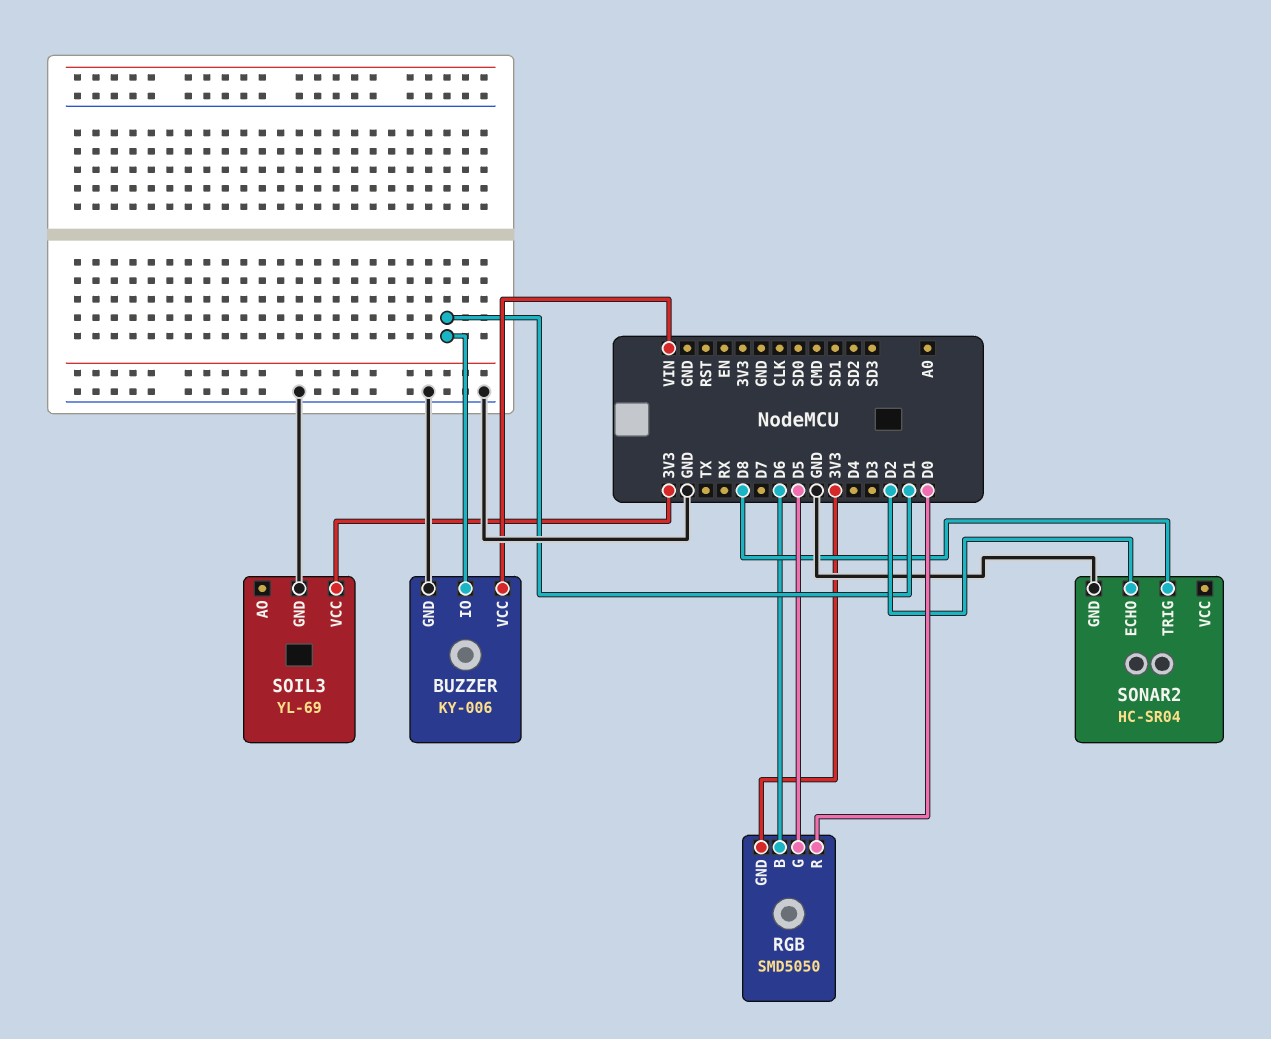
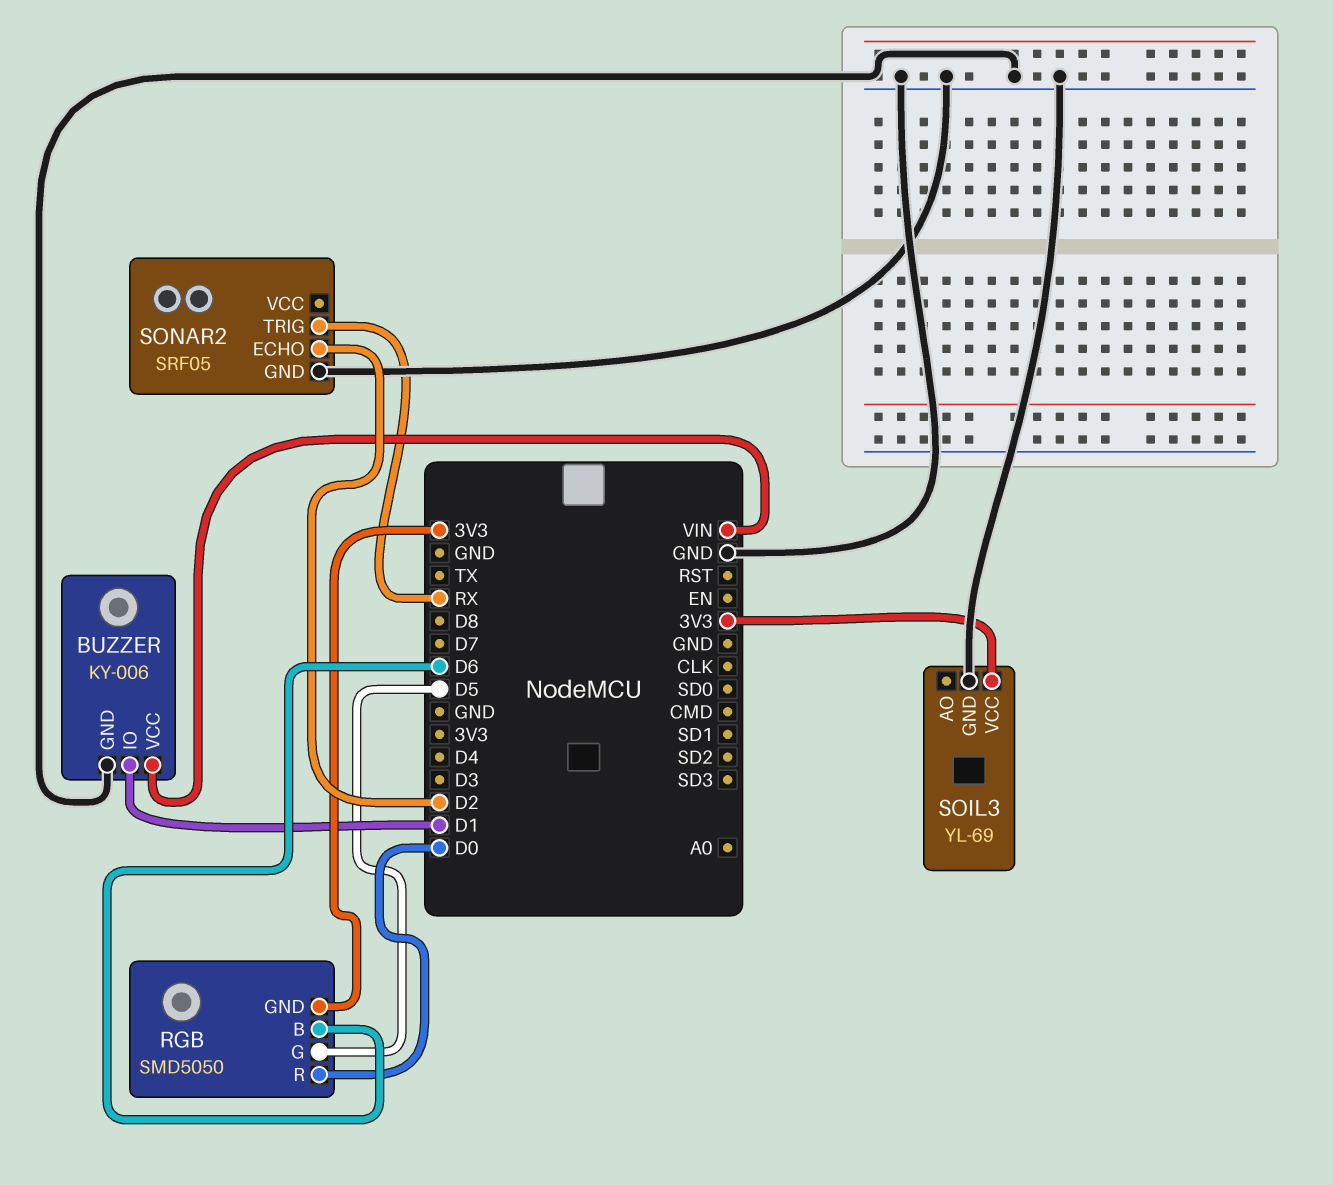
SONAR2: HC-SR04 -> SRF05
SONAR2 pin TRIG: D8 -> RX

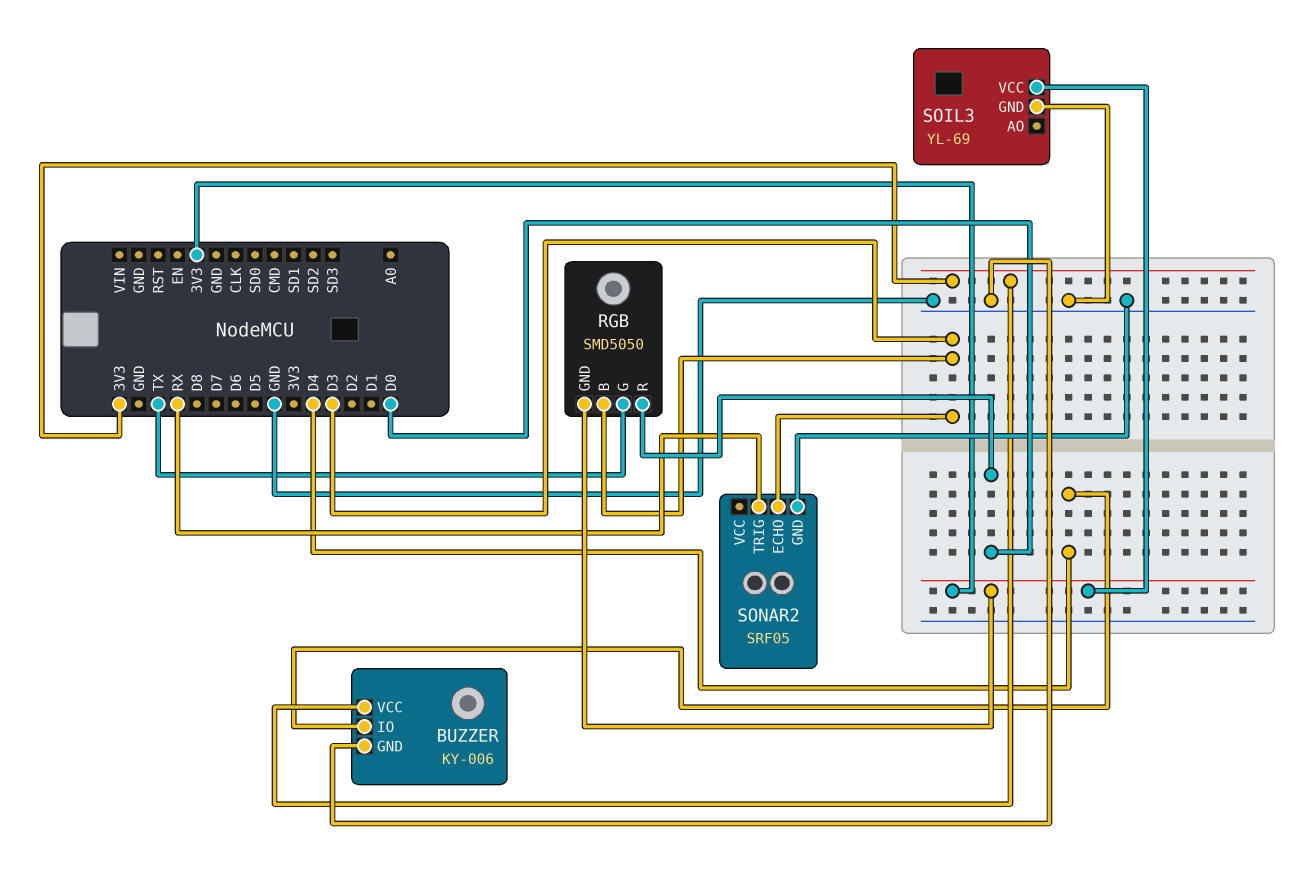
BUZZER pin IO: D1 -> D4
BUZZER pin VCC: VIN -> 3V3
RGB pin B: D6 -> D3
RGB pin G: D5 -> TX
SONAR2 pin ECHO: D2 -> D3

